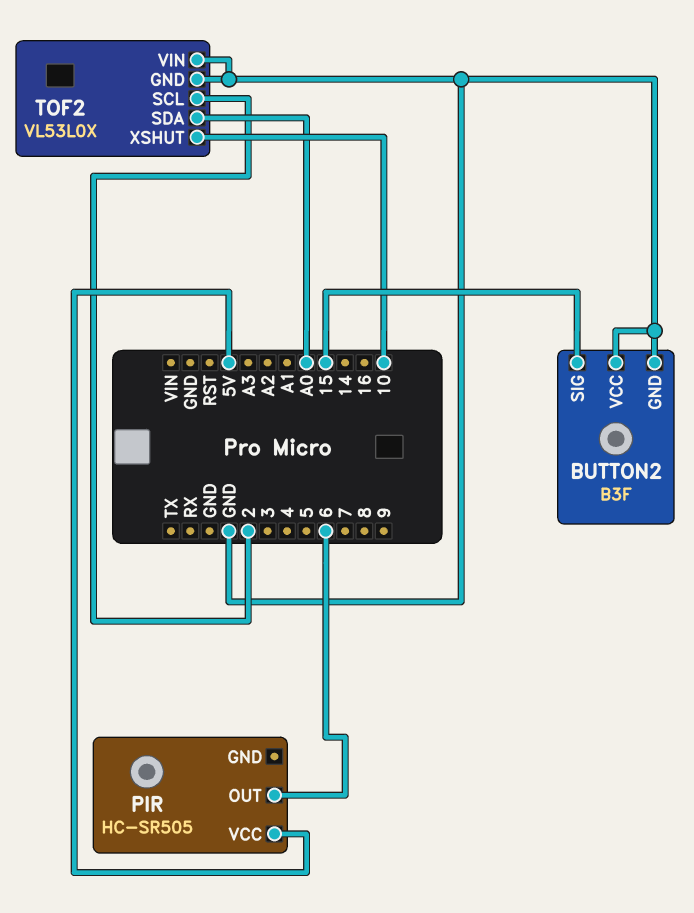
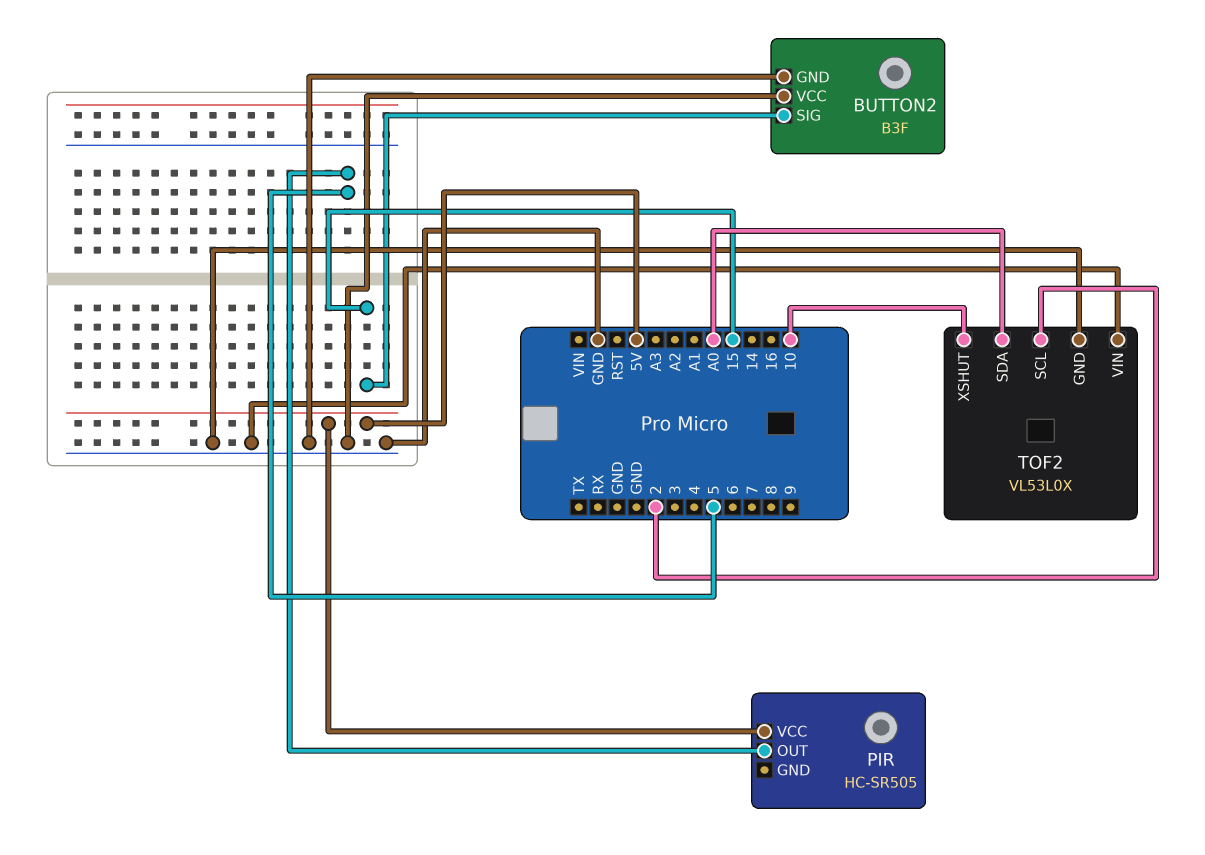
PIR pin OUT: 6 -> 5

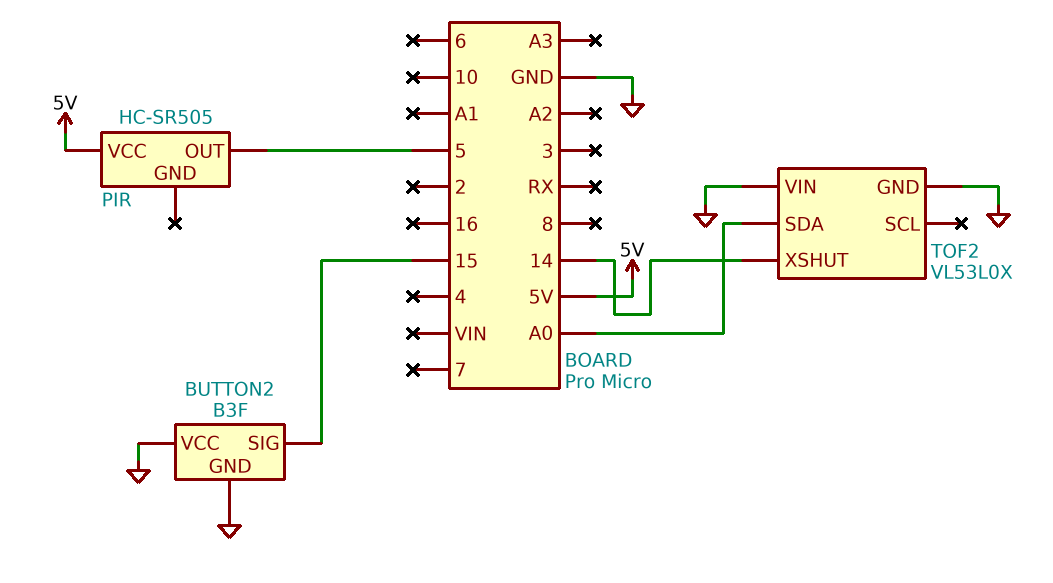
TOF2 pin SCL: 2 -> none
TOF2 pin XSHUT: 10 -> 14

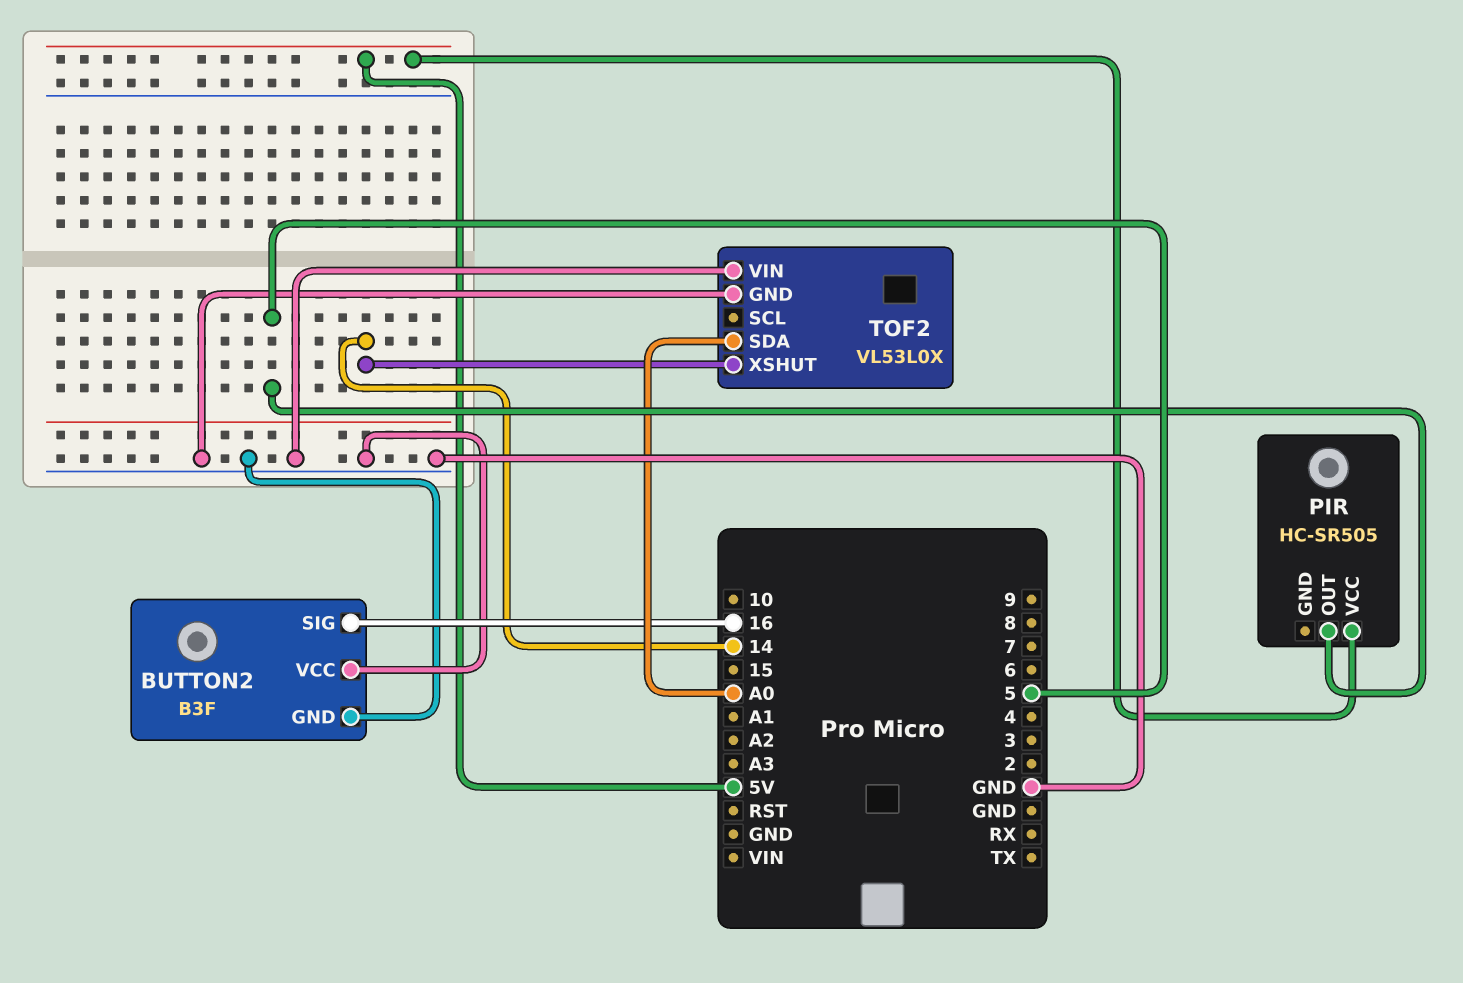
BUTTON2 pin SIG: 15 -> 16

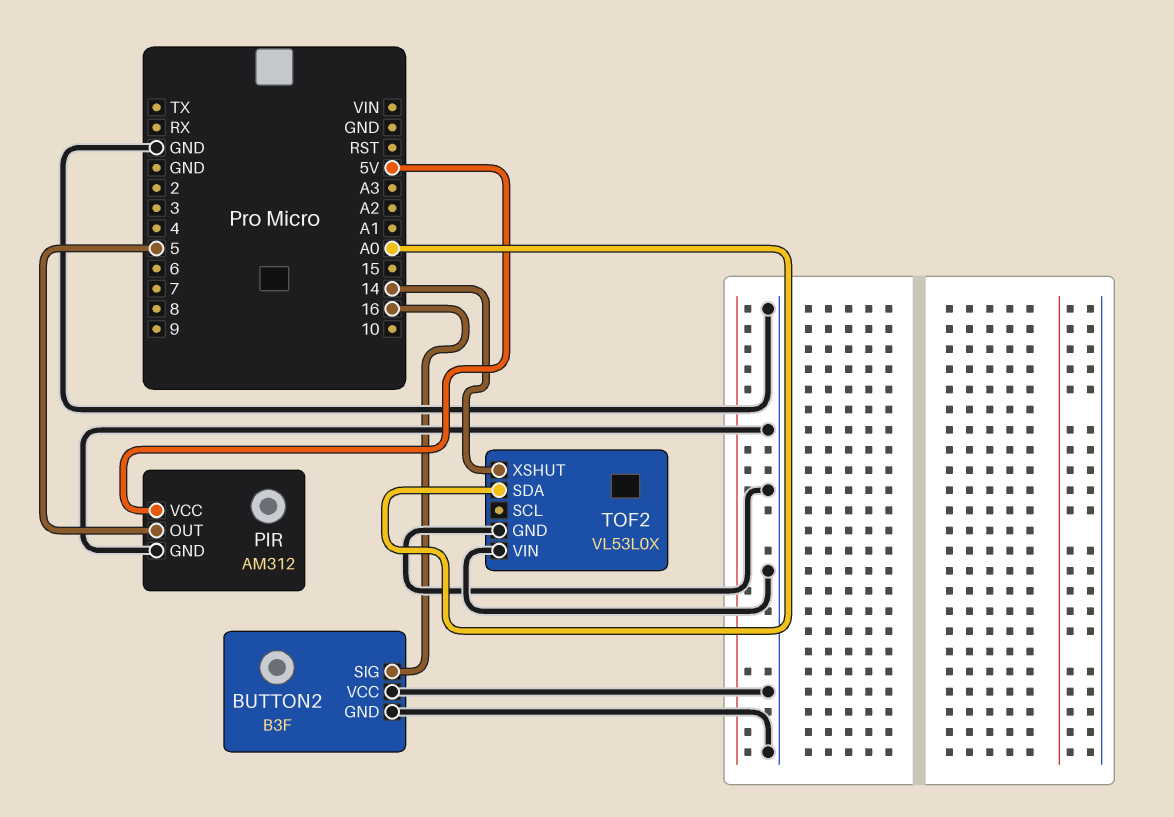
PIR: HC-SR505 -> AM312
PIR pin GND: none -> GND

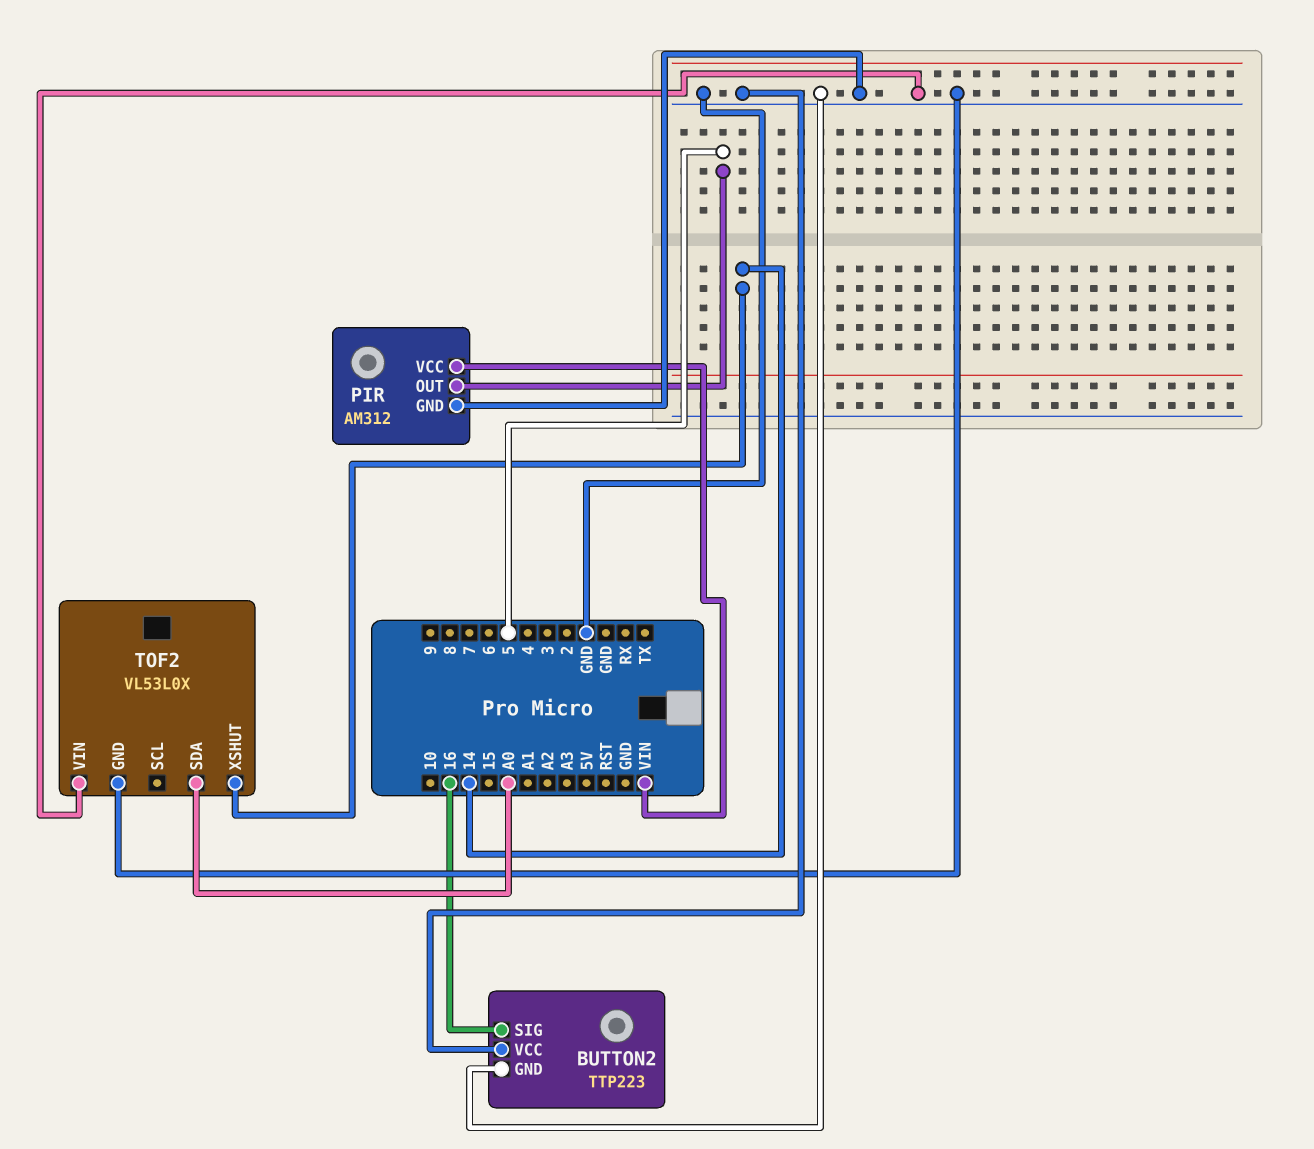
BUTTON2: B3F -> TTP223
PIR pin VCC: 5V -> VIN

